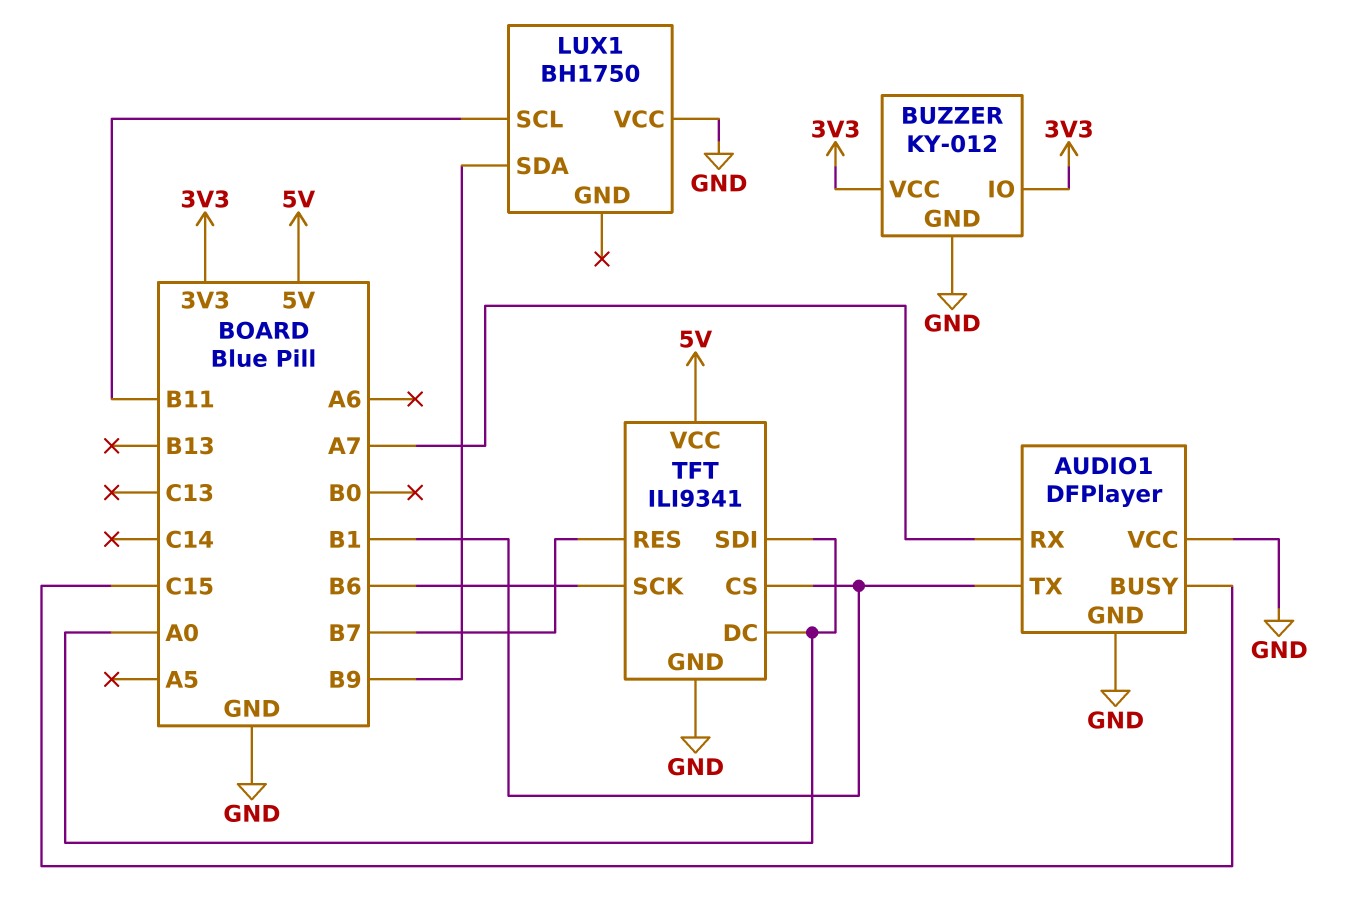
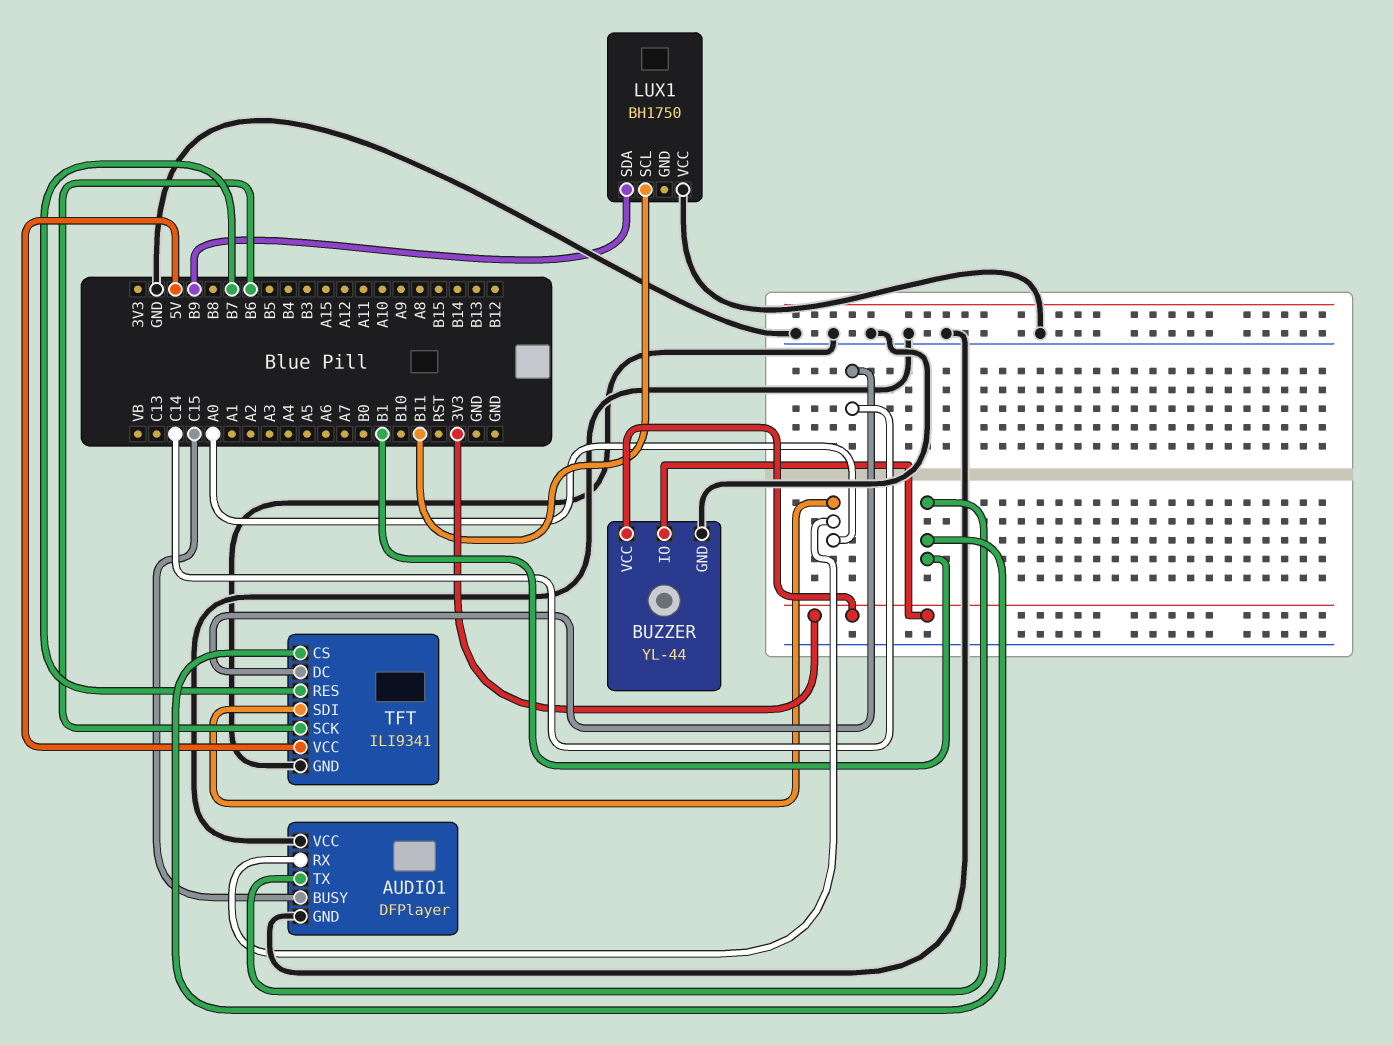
AUDIO1 pin RX: A7 -> A0
BUZZER: KY-012 -> YL-44
TFT pin DC: A0 -> C14

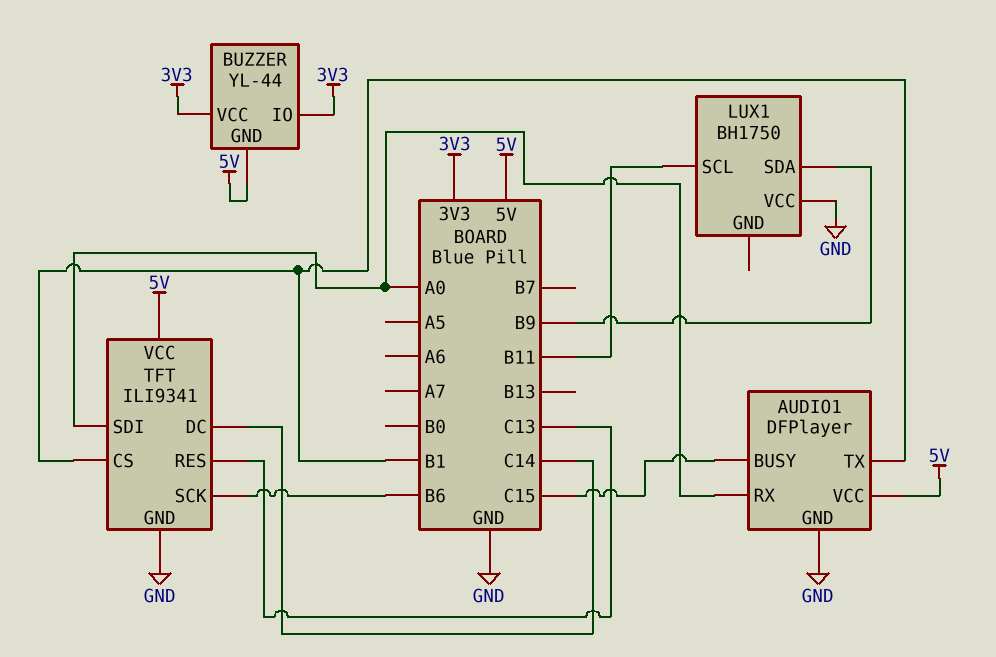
AUDIO1 pin VCC: GND -> 5V
BUZZER pin GND: GND -> 5V
TFT pin RES: B7 -> C13

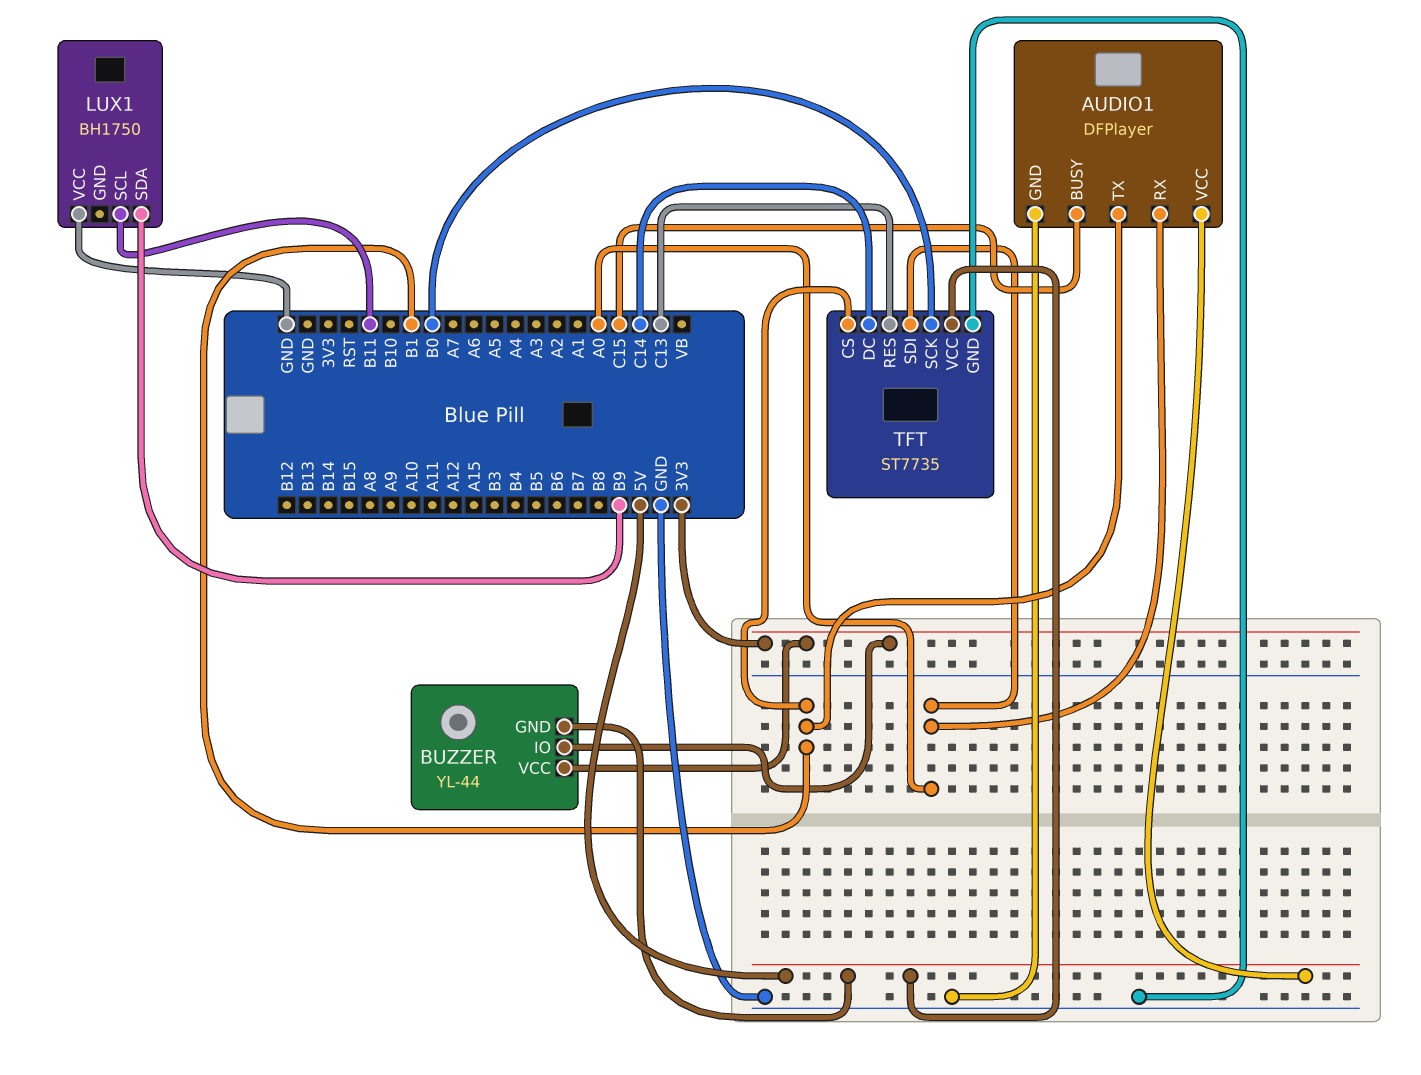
TFT: ILI9341 -> ST7735
TFT pin SCK: B6 -> B0

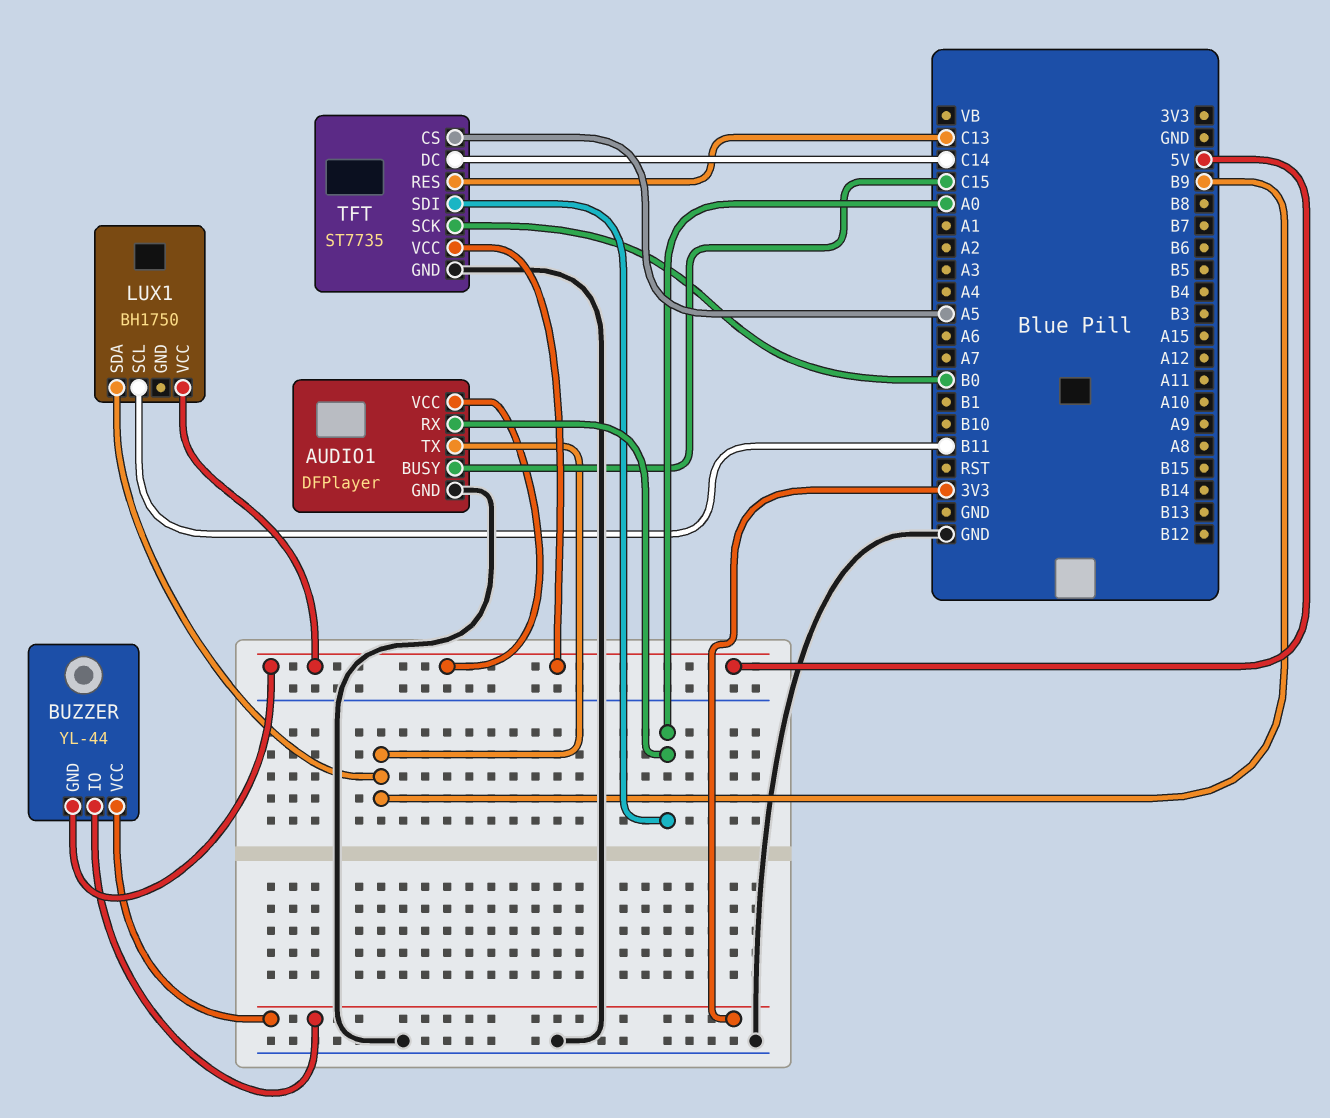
AUDIO1 pin TX: B1 -> B9
LUX1 pin VCC: GND -> 5V
TFT pin CS: B1 -> A5

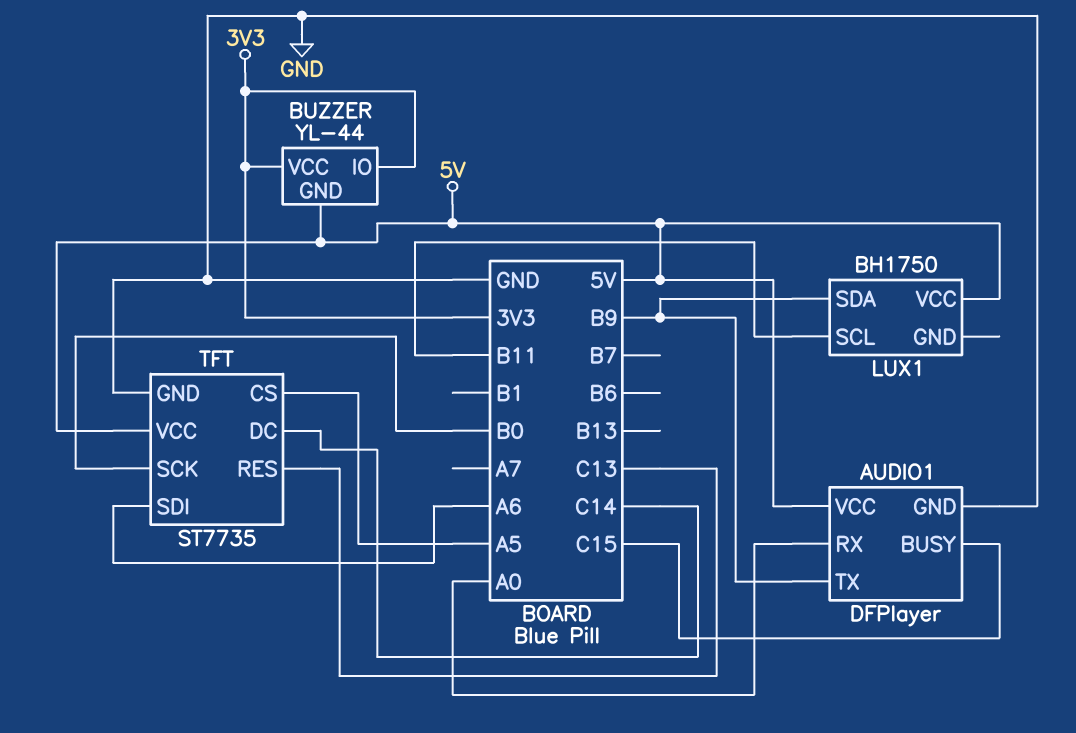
TFT pin SDI: A0 -> A6

